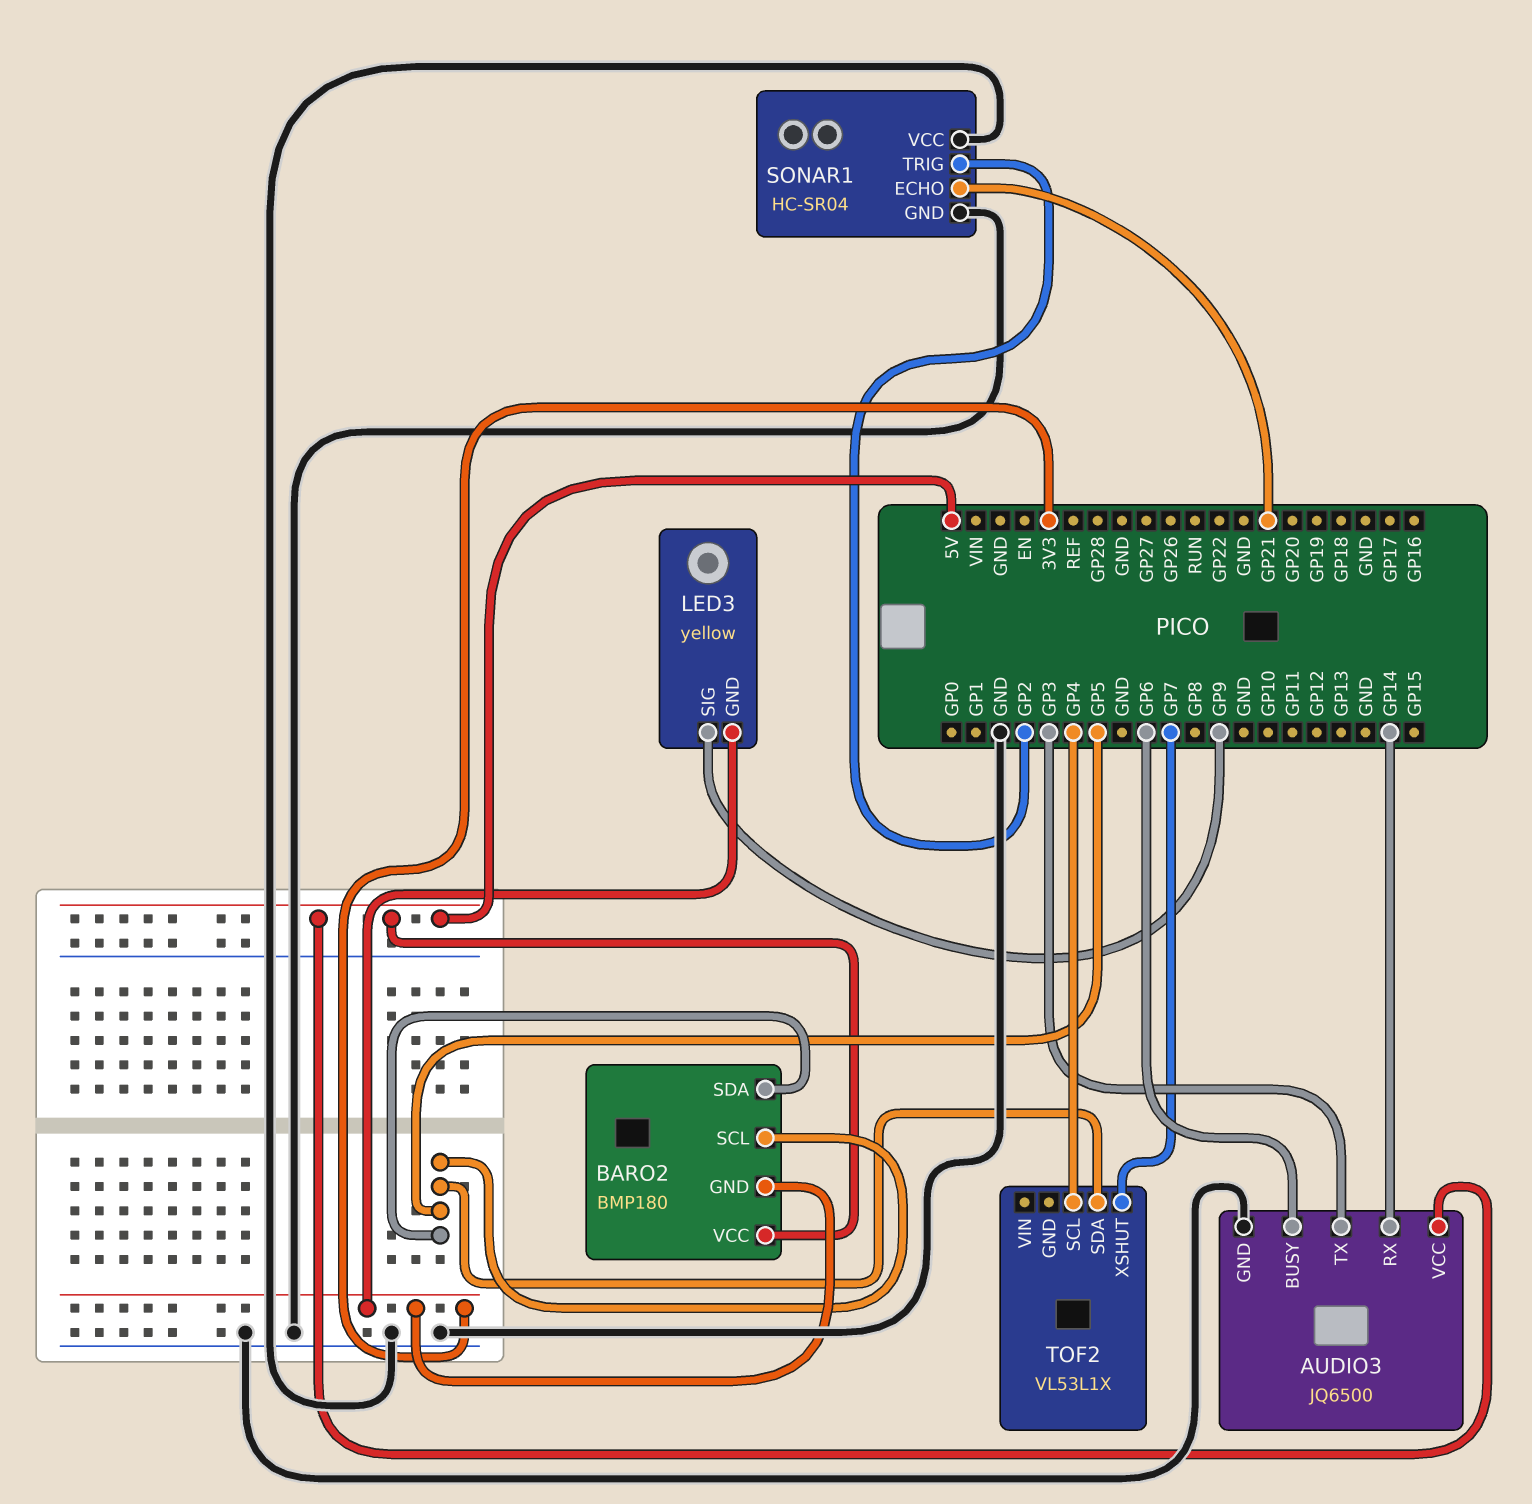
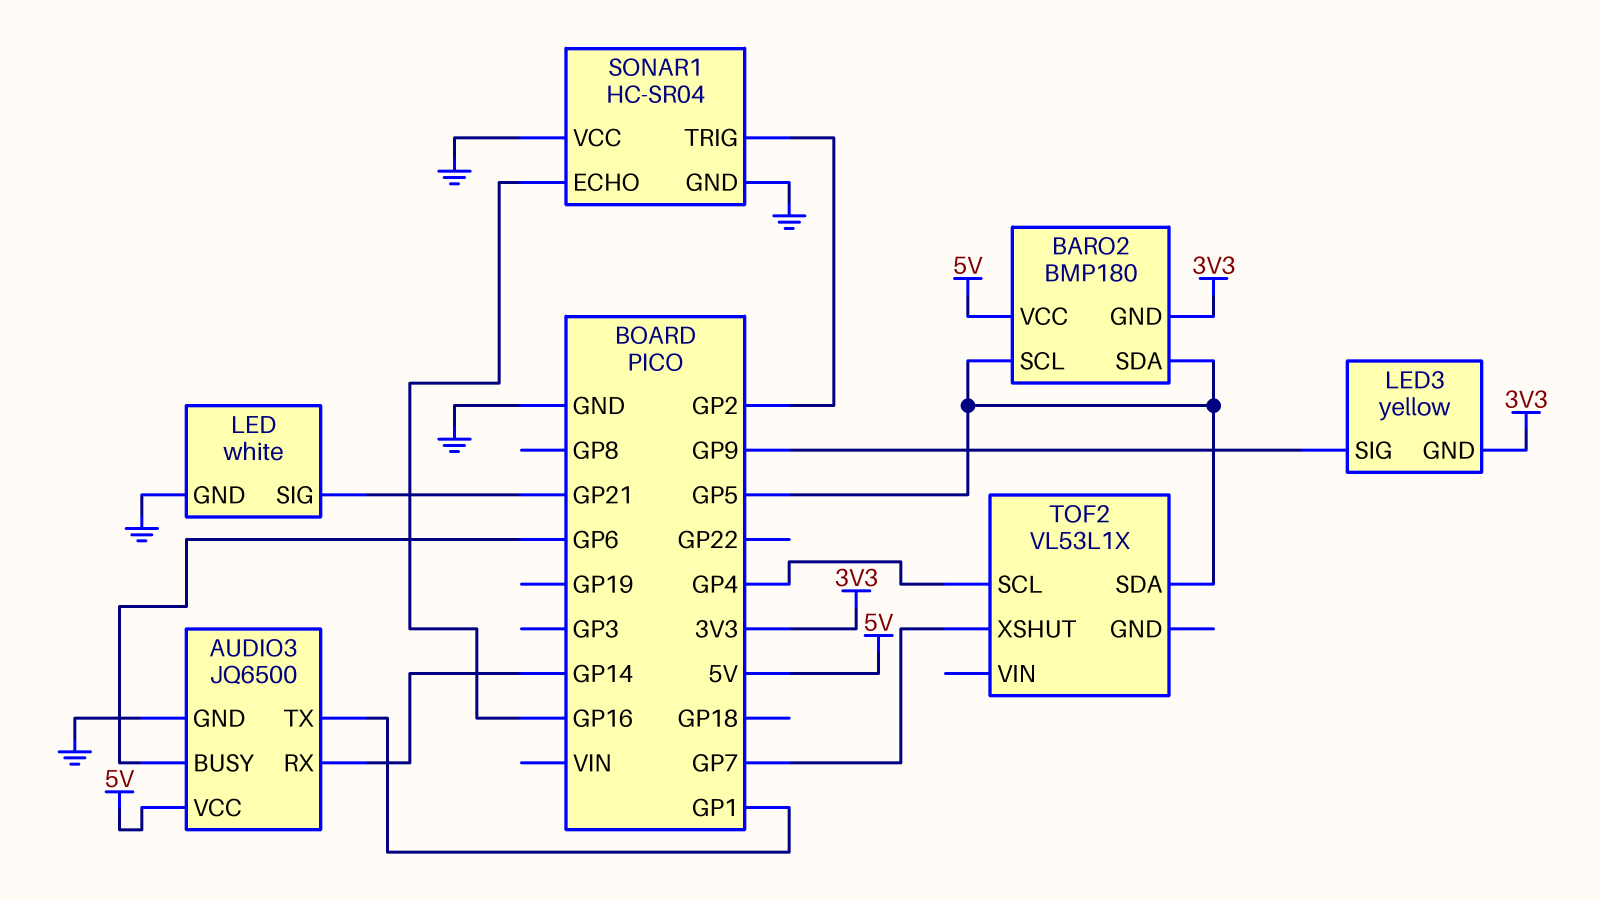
AUDIO3 pin TX: GP3 -> GP1
LED: none -> white
LED pin GND: none -> GND
LED pin SIG: none -> GP21
SONAR1 pin ECHO: GP21 -> GP16

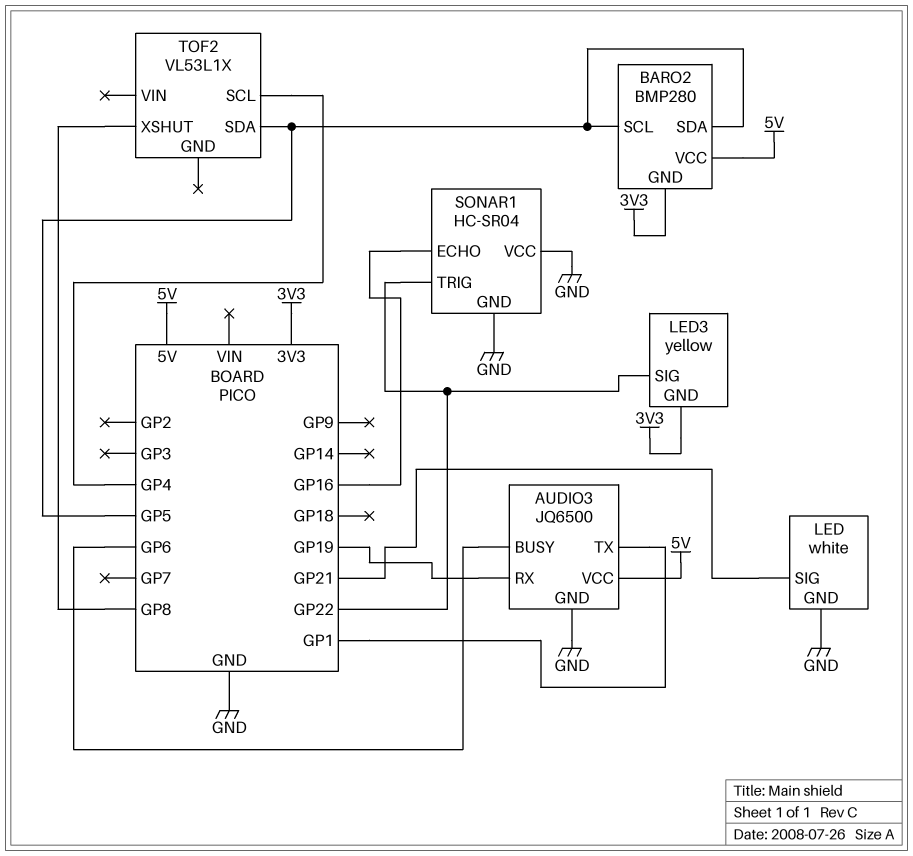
AUDIO3 pin RX: GP14 -> GP19
BARO2: BMP180 -> BMP280
LED3 pin SIG: GP9 -> GP22
SONAR1 pin TRIG: GP2 -> GP22
TOF2 pin XSHUT: GP7 -> GP8

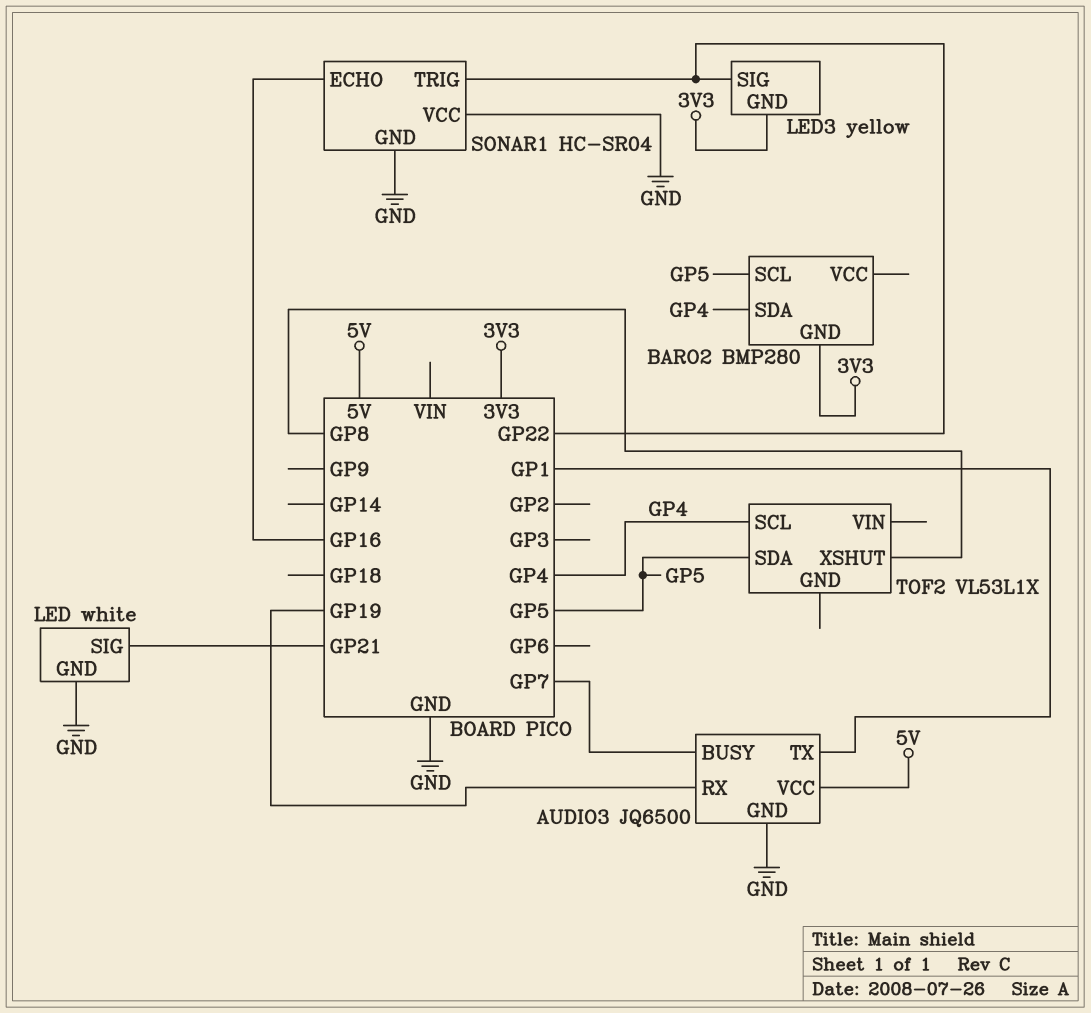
AUDIO3 pin BUSY: GP6 -> GP7
BARO2 pin SDA: GP5 -> GP4
BARO2 pin VCC: 5V -> none

